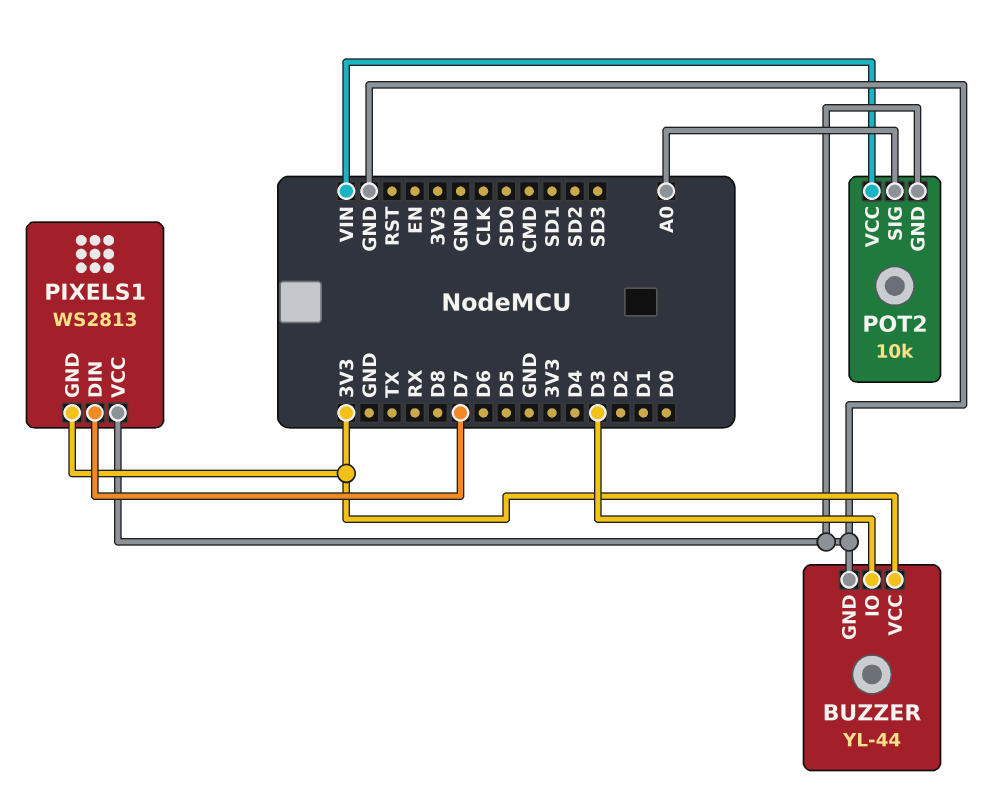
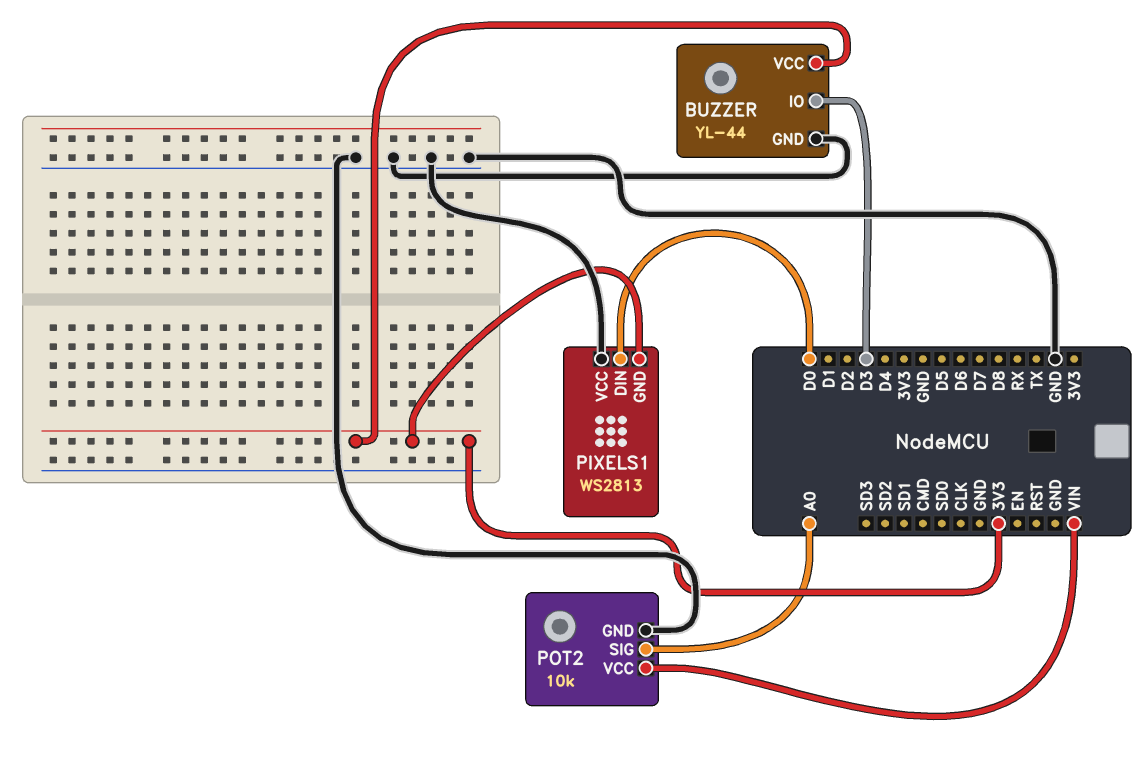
PIXELS1 pin DIN: D7 -> D0

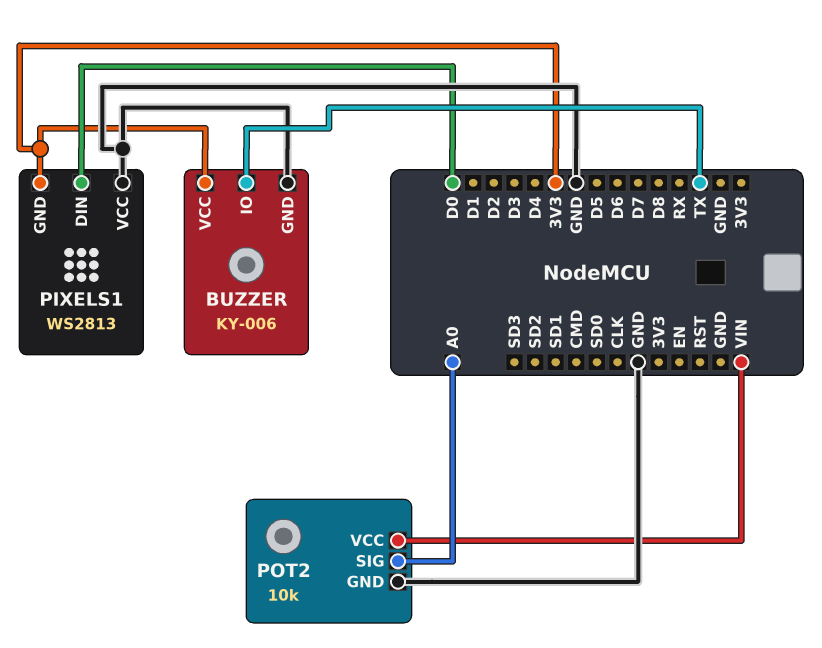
BUZZER: YL-44 -> KY-006
BUZZER pin IO: D3 -> TX

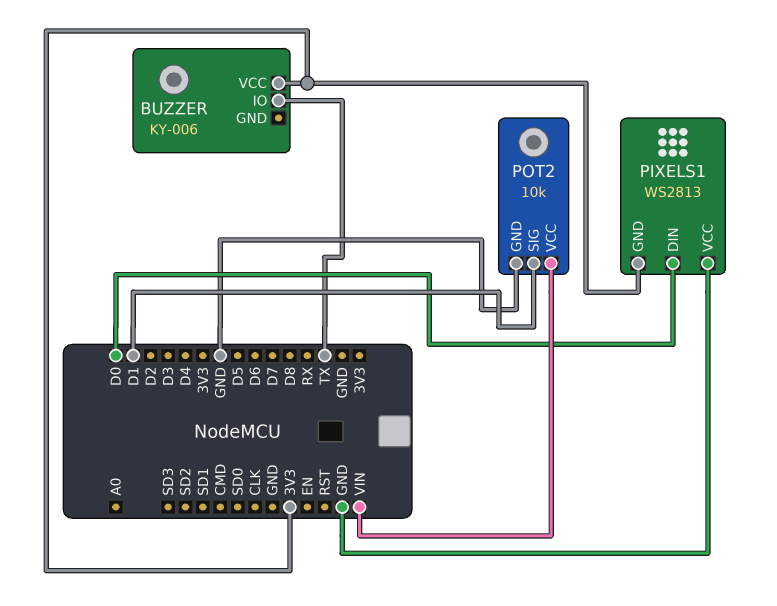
BUZZER pin GND: GND -> none
POT2 pin SIG: A0 -> D1

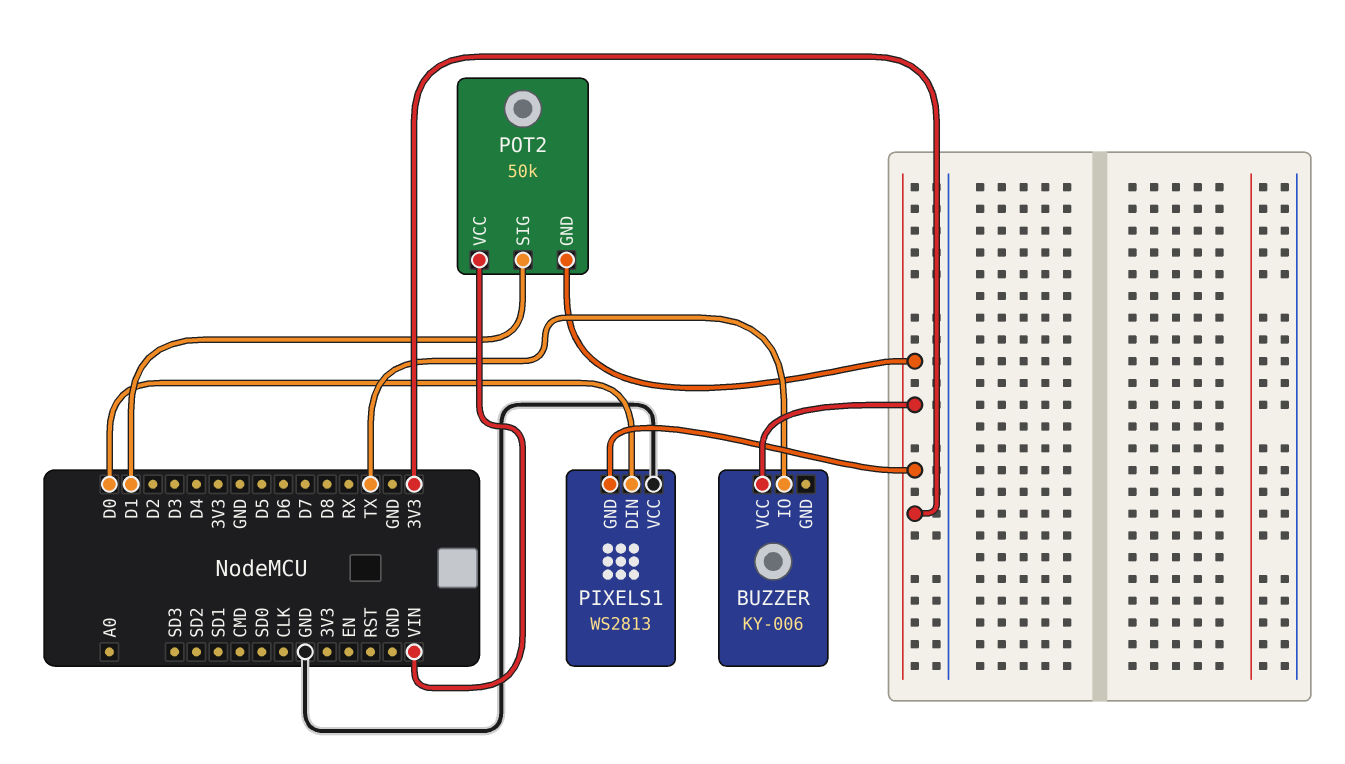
POT2: 10k -> 50k
POT2 pin GND: GND -> 3V3

